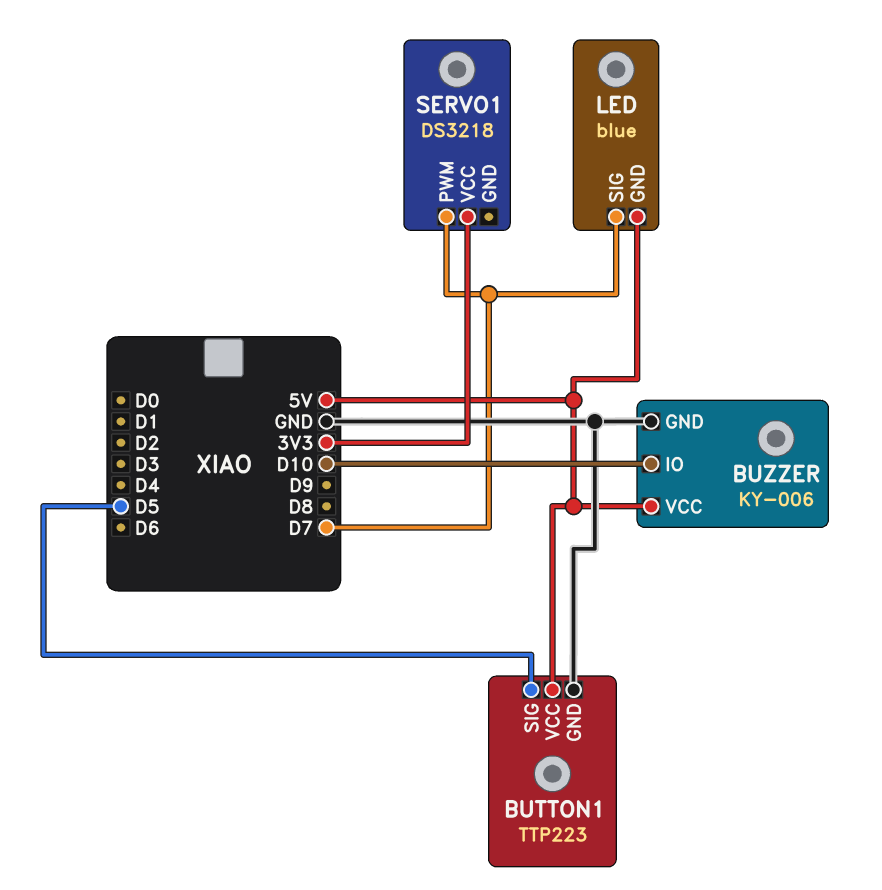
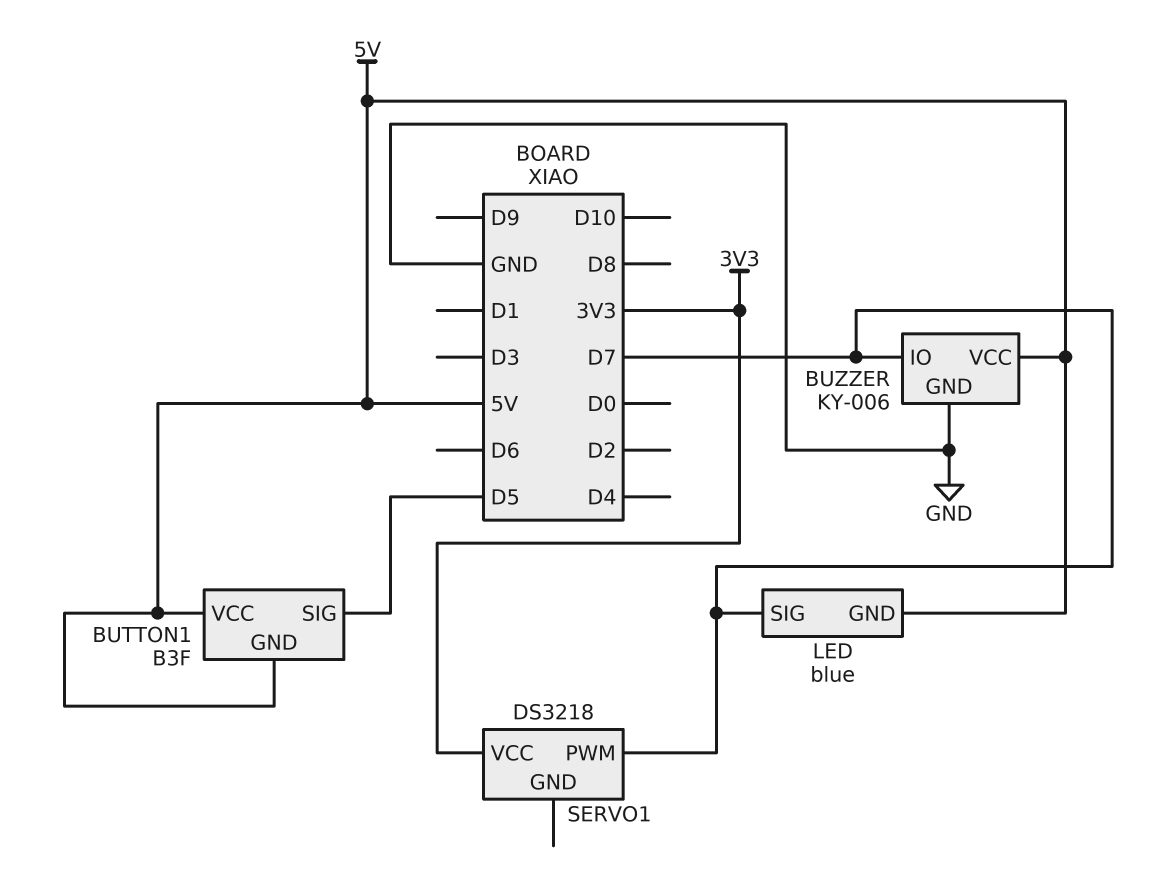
BUTTON1: TTP223 -> B3F
BUTTON1 pin GND: GND -> 5V
BUZZER pin IO: D10 -> D7

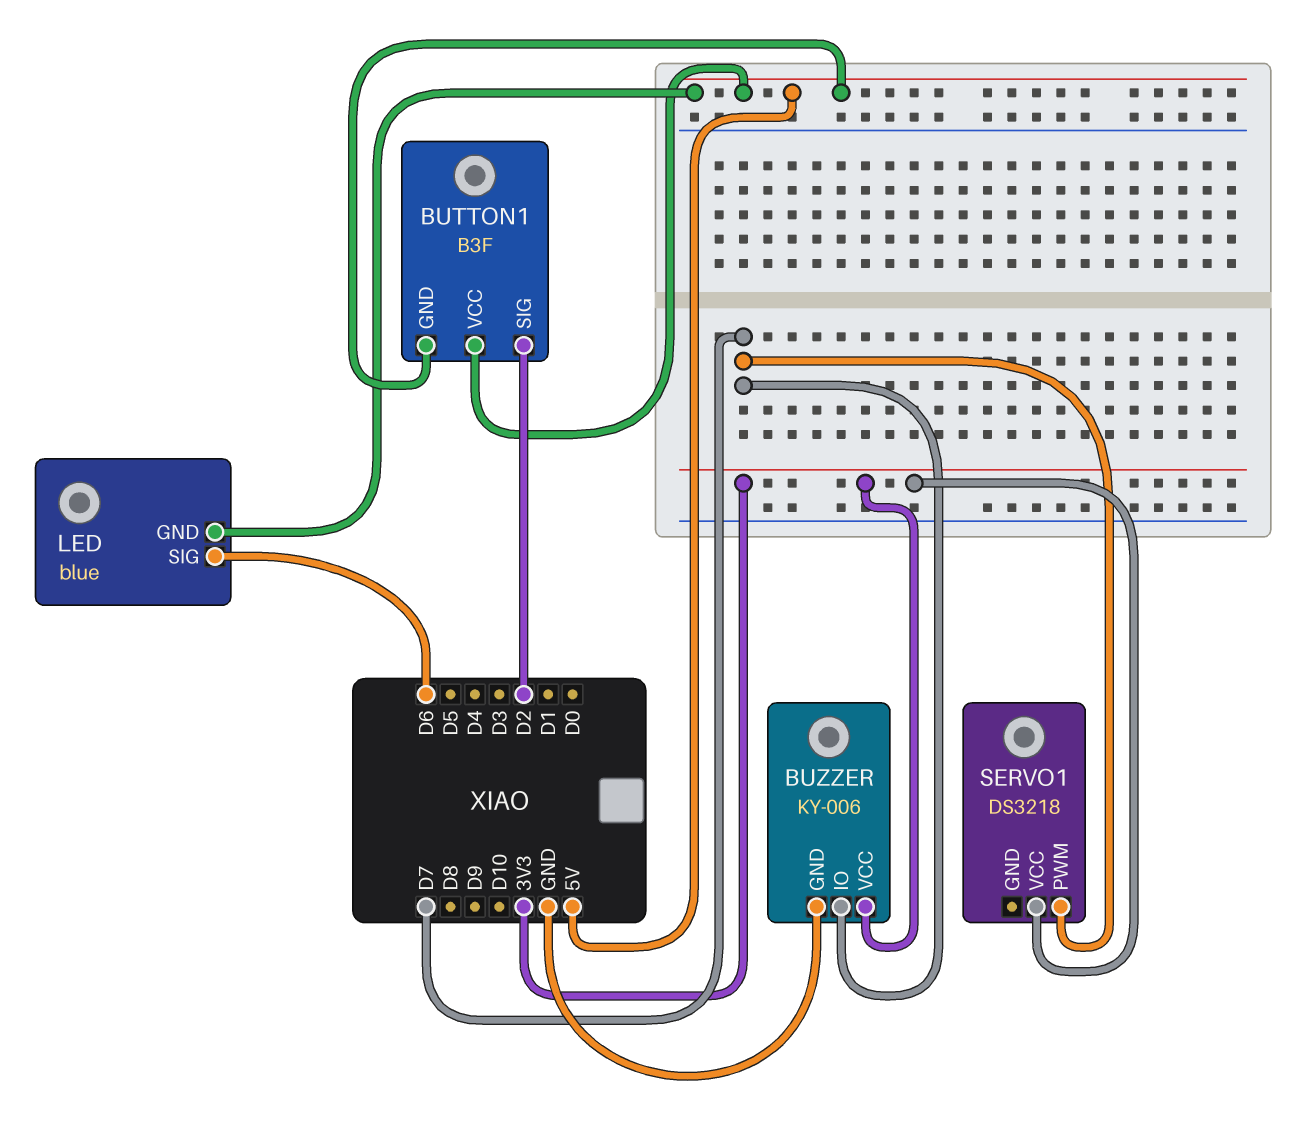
BUTTON1 pin SIG: D5 -> D2
BUZZER pin VCC: 5V -> 3V3
LED pin SIG: D7 -> D6

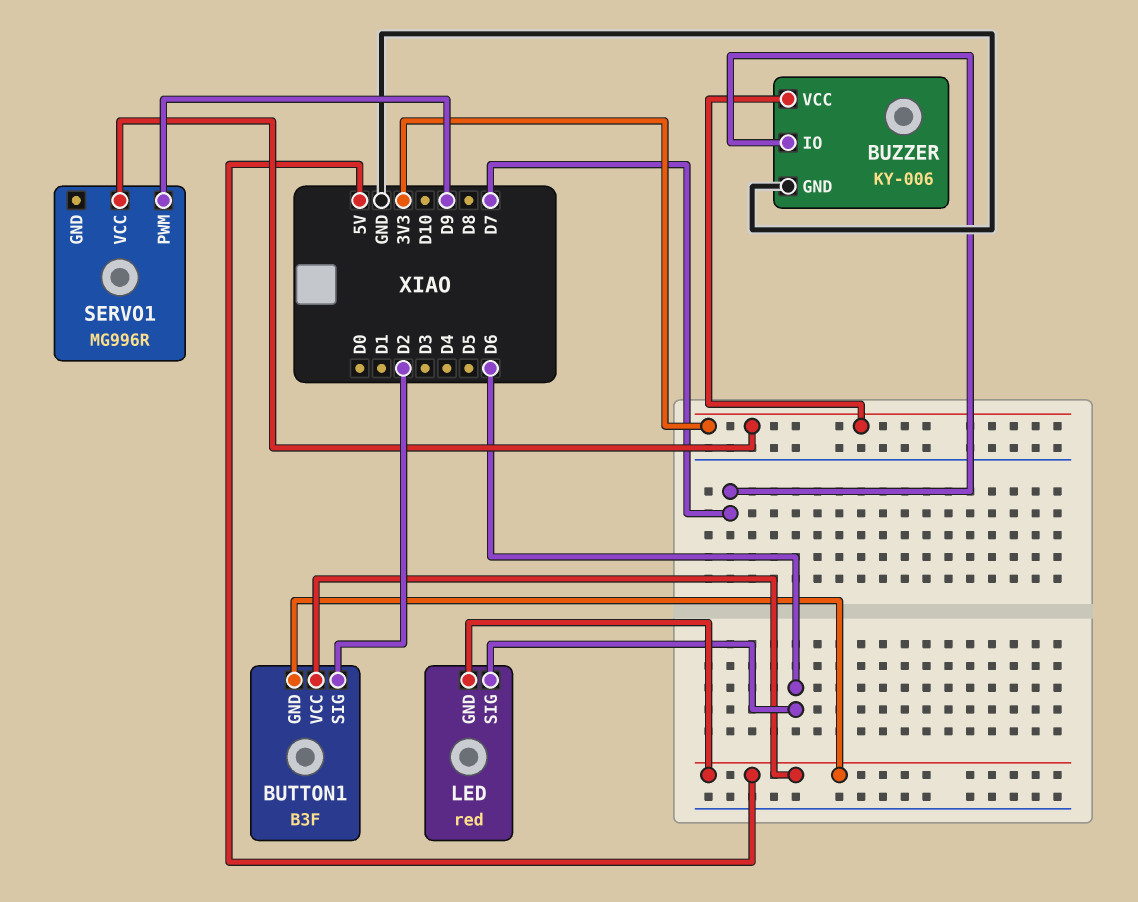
LED: blue -> red
SERVO1: DS3218 -> MG996R
SERVO1 pin PWM: D7 -> D9

